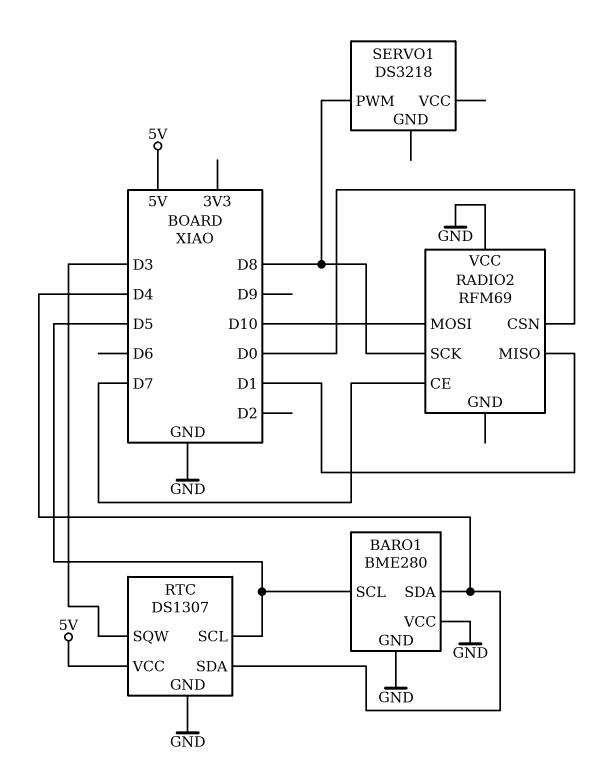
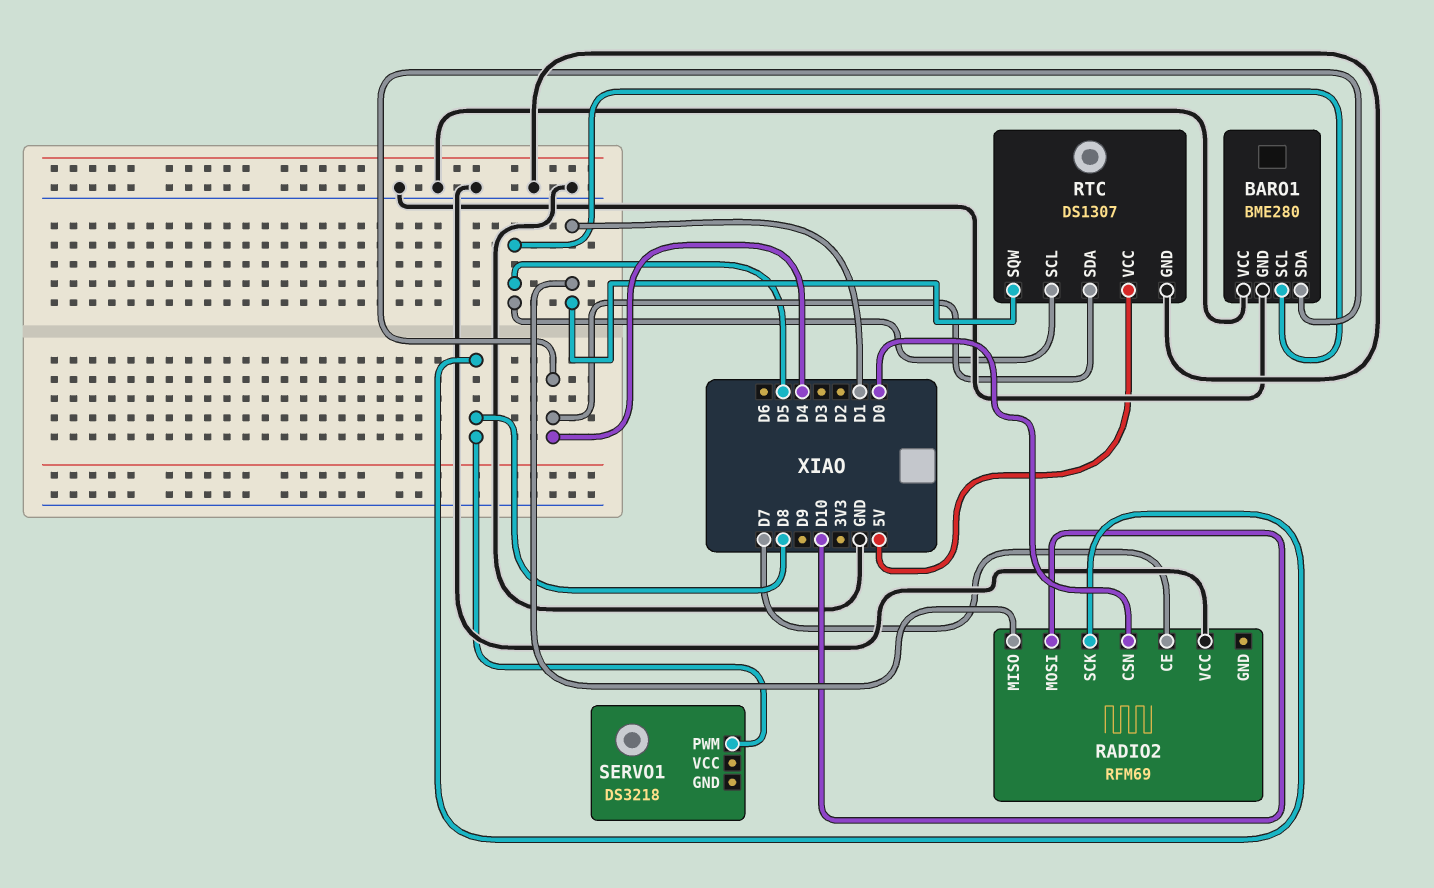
RTC pin SQW: D3 -> D1

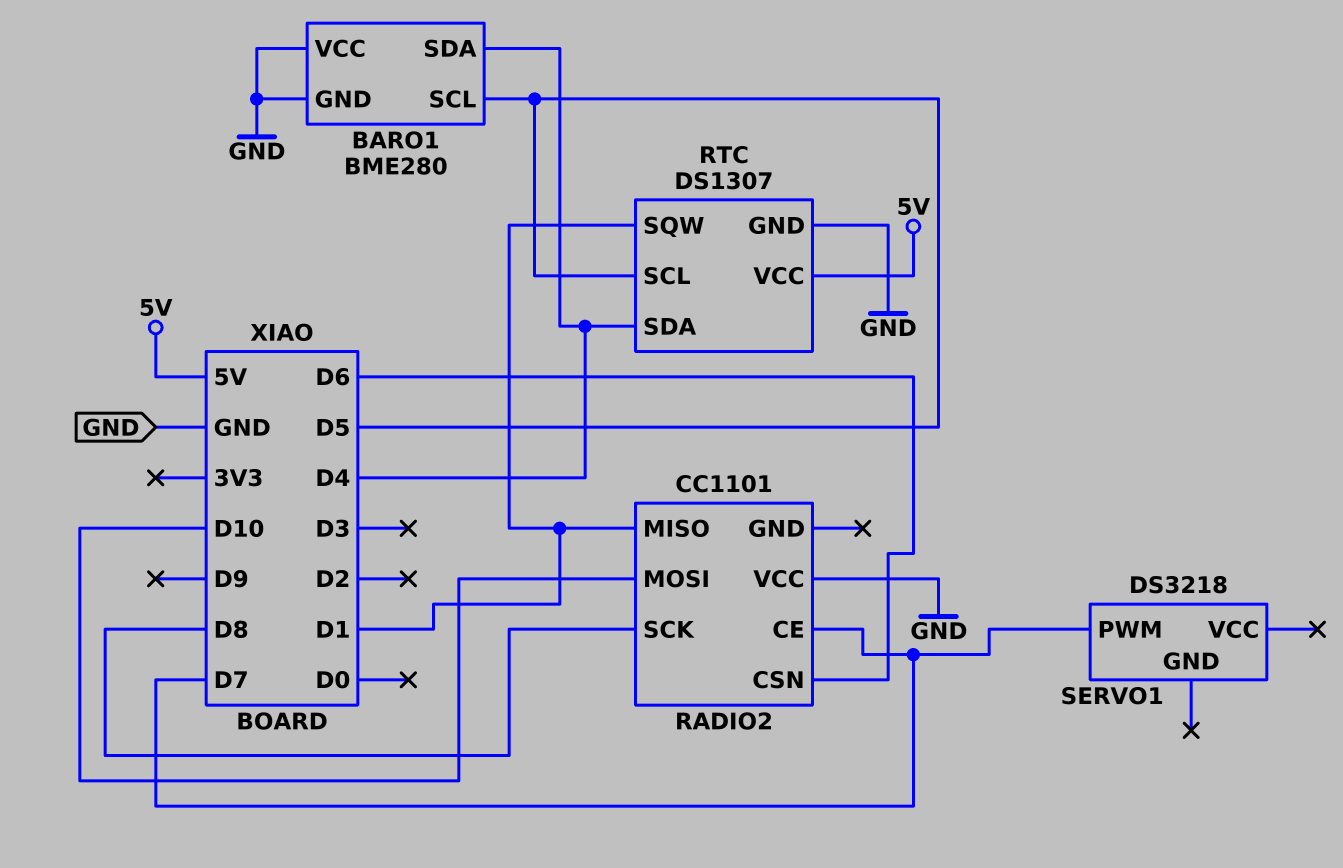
RADIO2: RFM69 -> CC1101
RADIO2 pin CSN: D0 -> D6
SERVO1 pin PWM: D8 -> D7

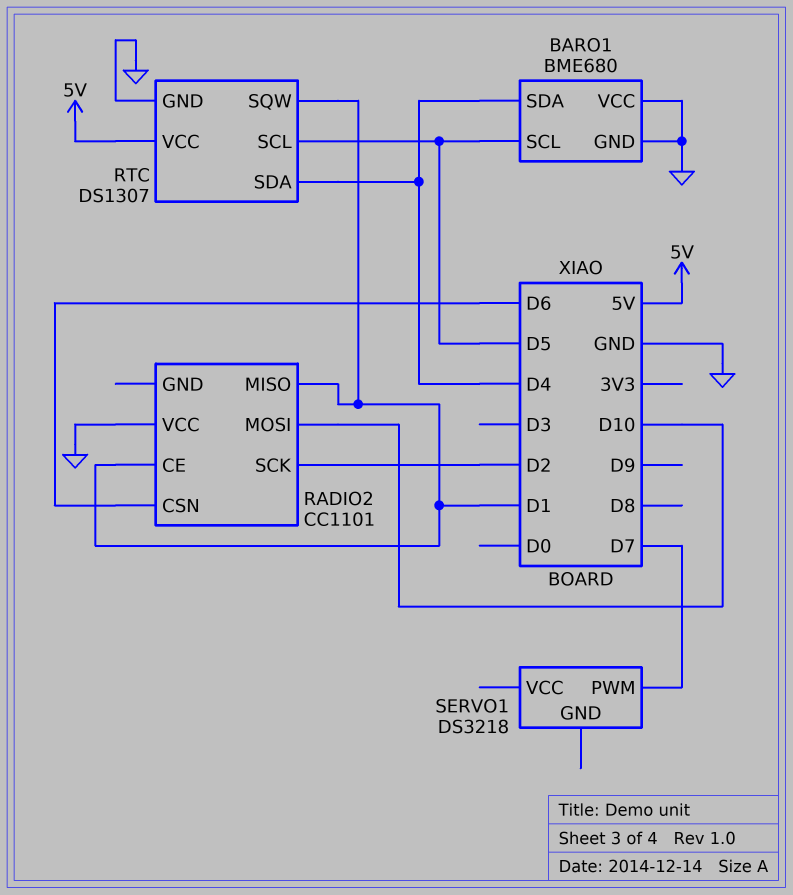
BARO1: BME280 -> BME680
RADIO2 pin CE: D7 -> D1
RADIO2 pin SCK: D8 -> D2

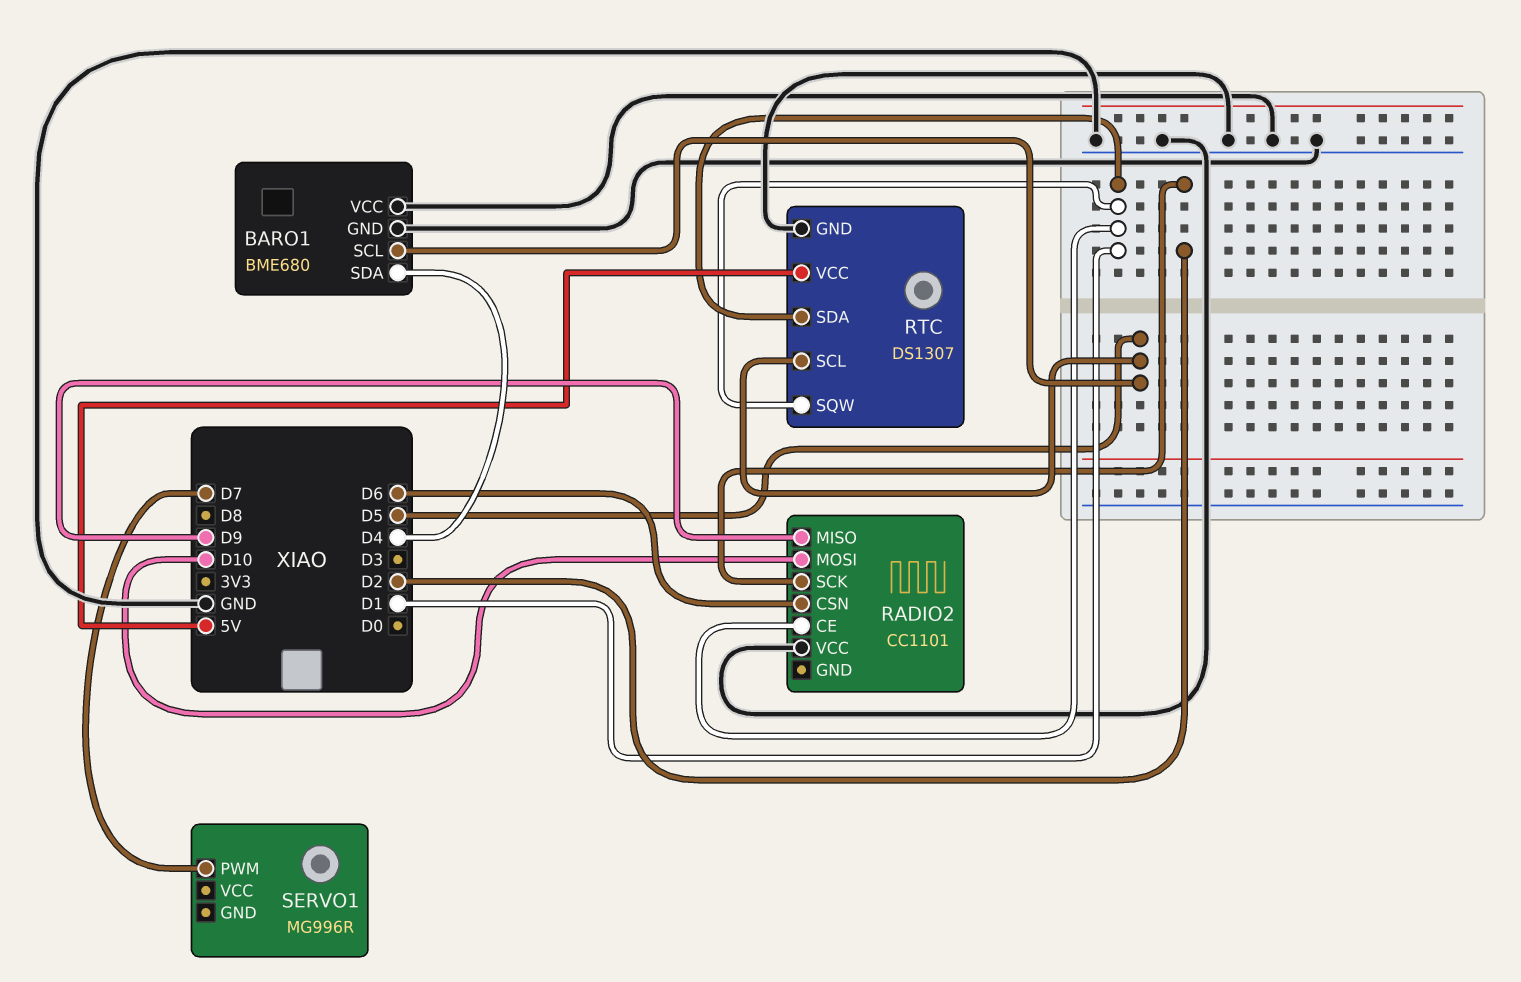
RADIO2 pin MISO: D1 -> D9
RTC pin SDA: D4 -> D1
SERVO1: DS3218 -> MG996R

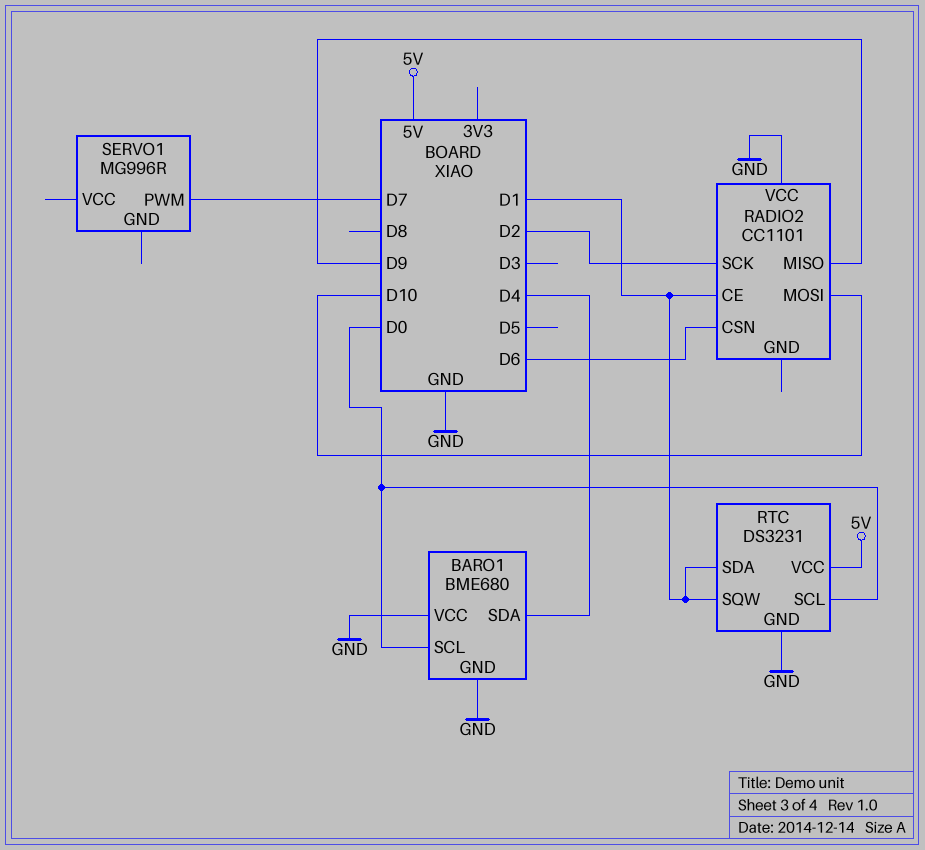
BARO1 pin SCL: D5 -> D0
RTC: DS1307 -> DS3231
RTC pin SCL: D5 -> D0

